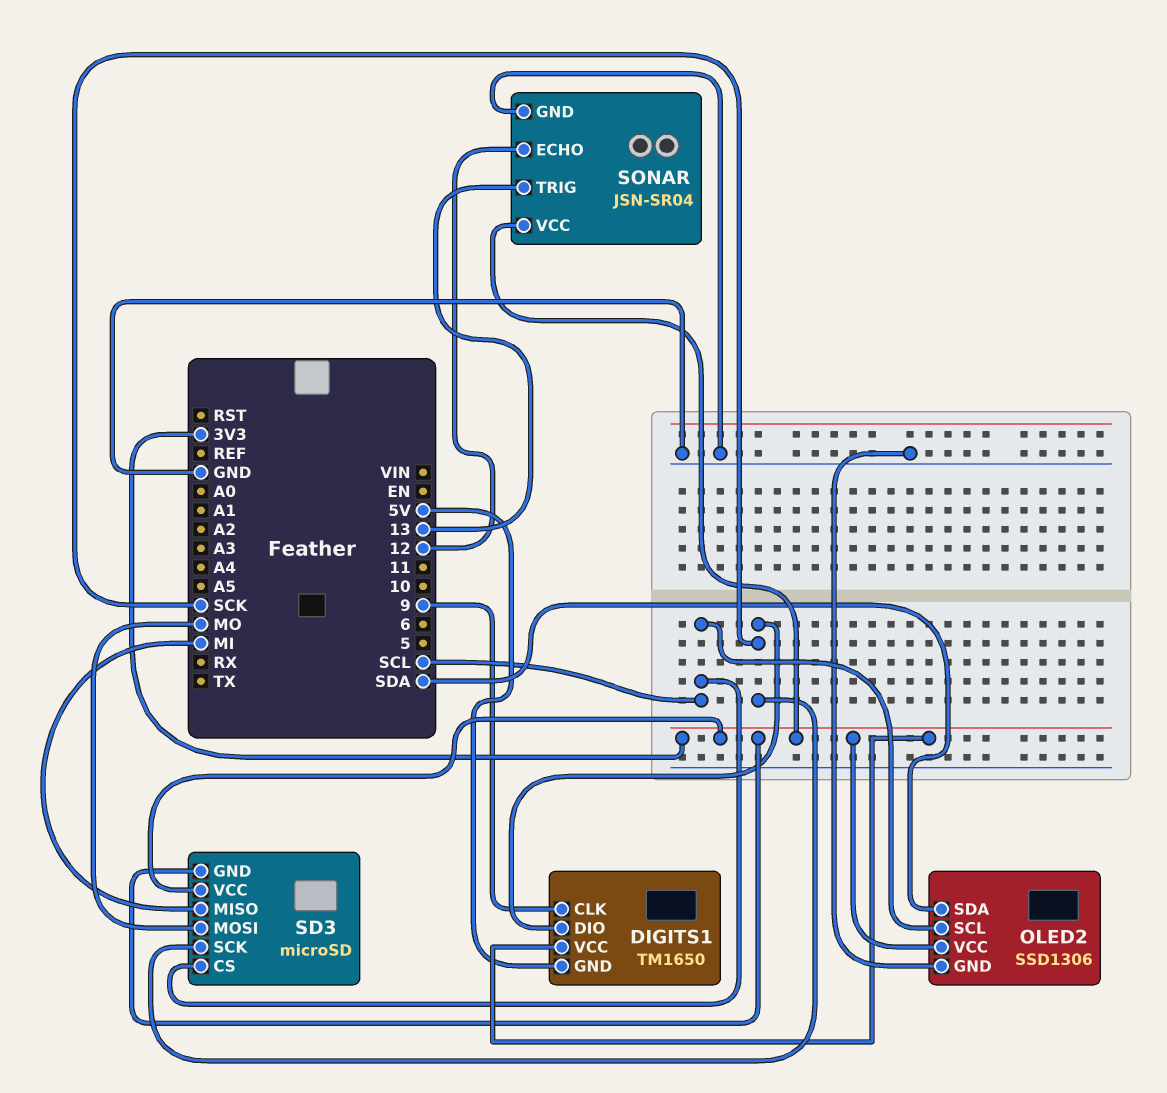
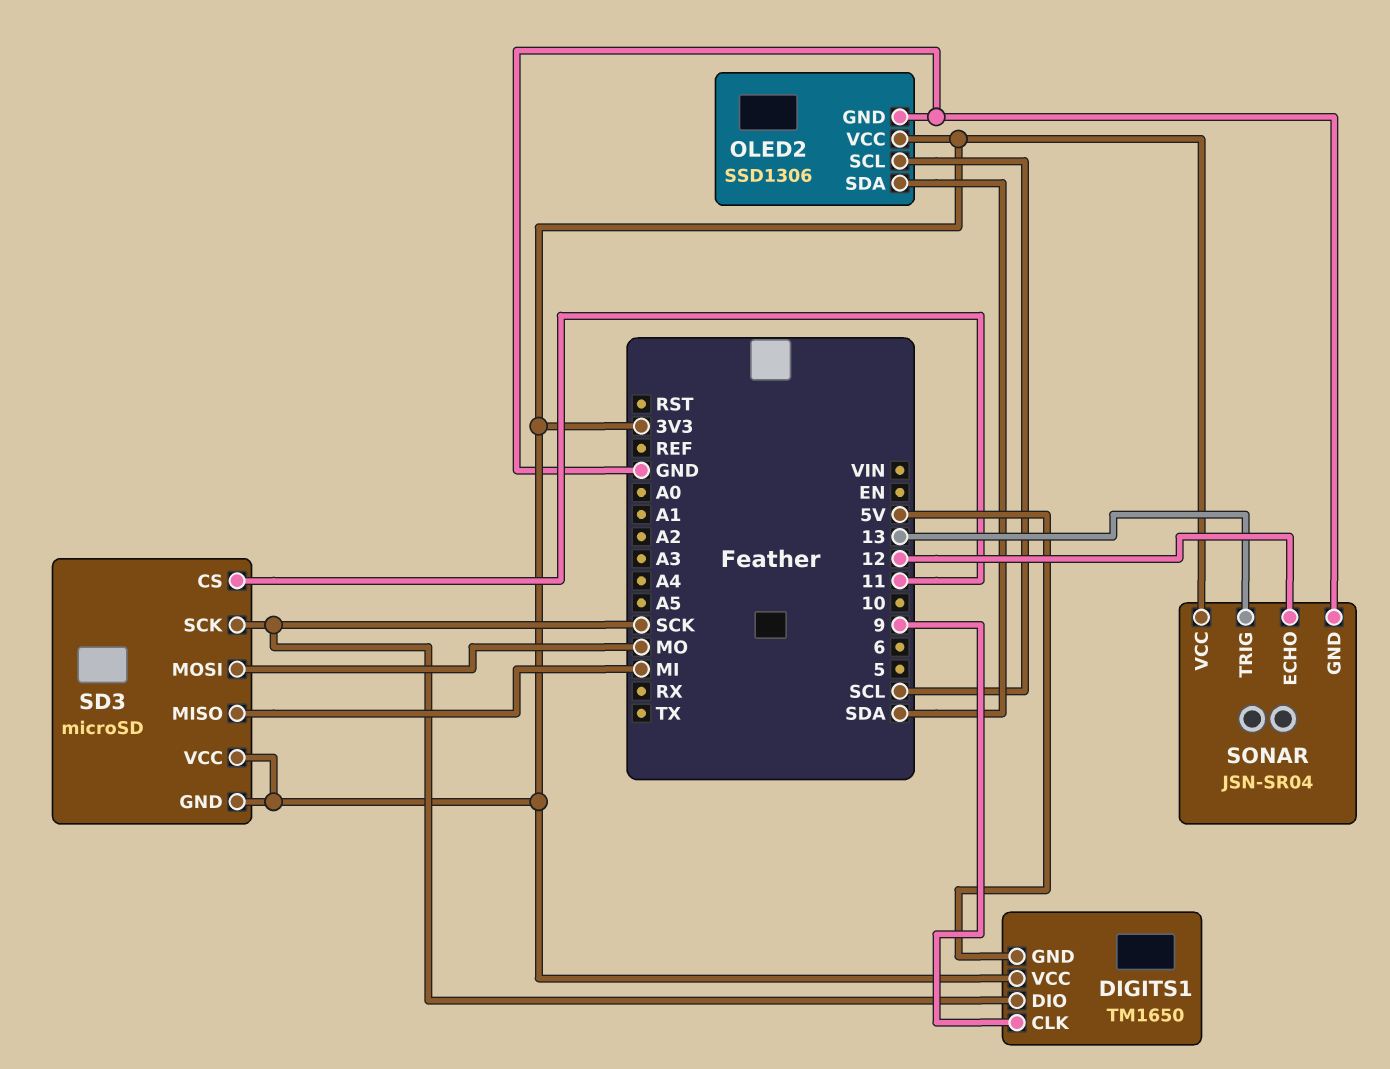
SD3 pin CS: SCL -> 11

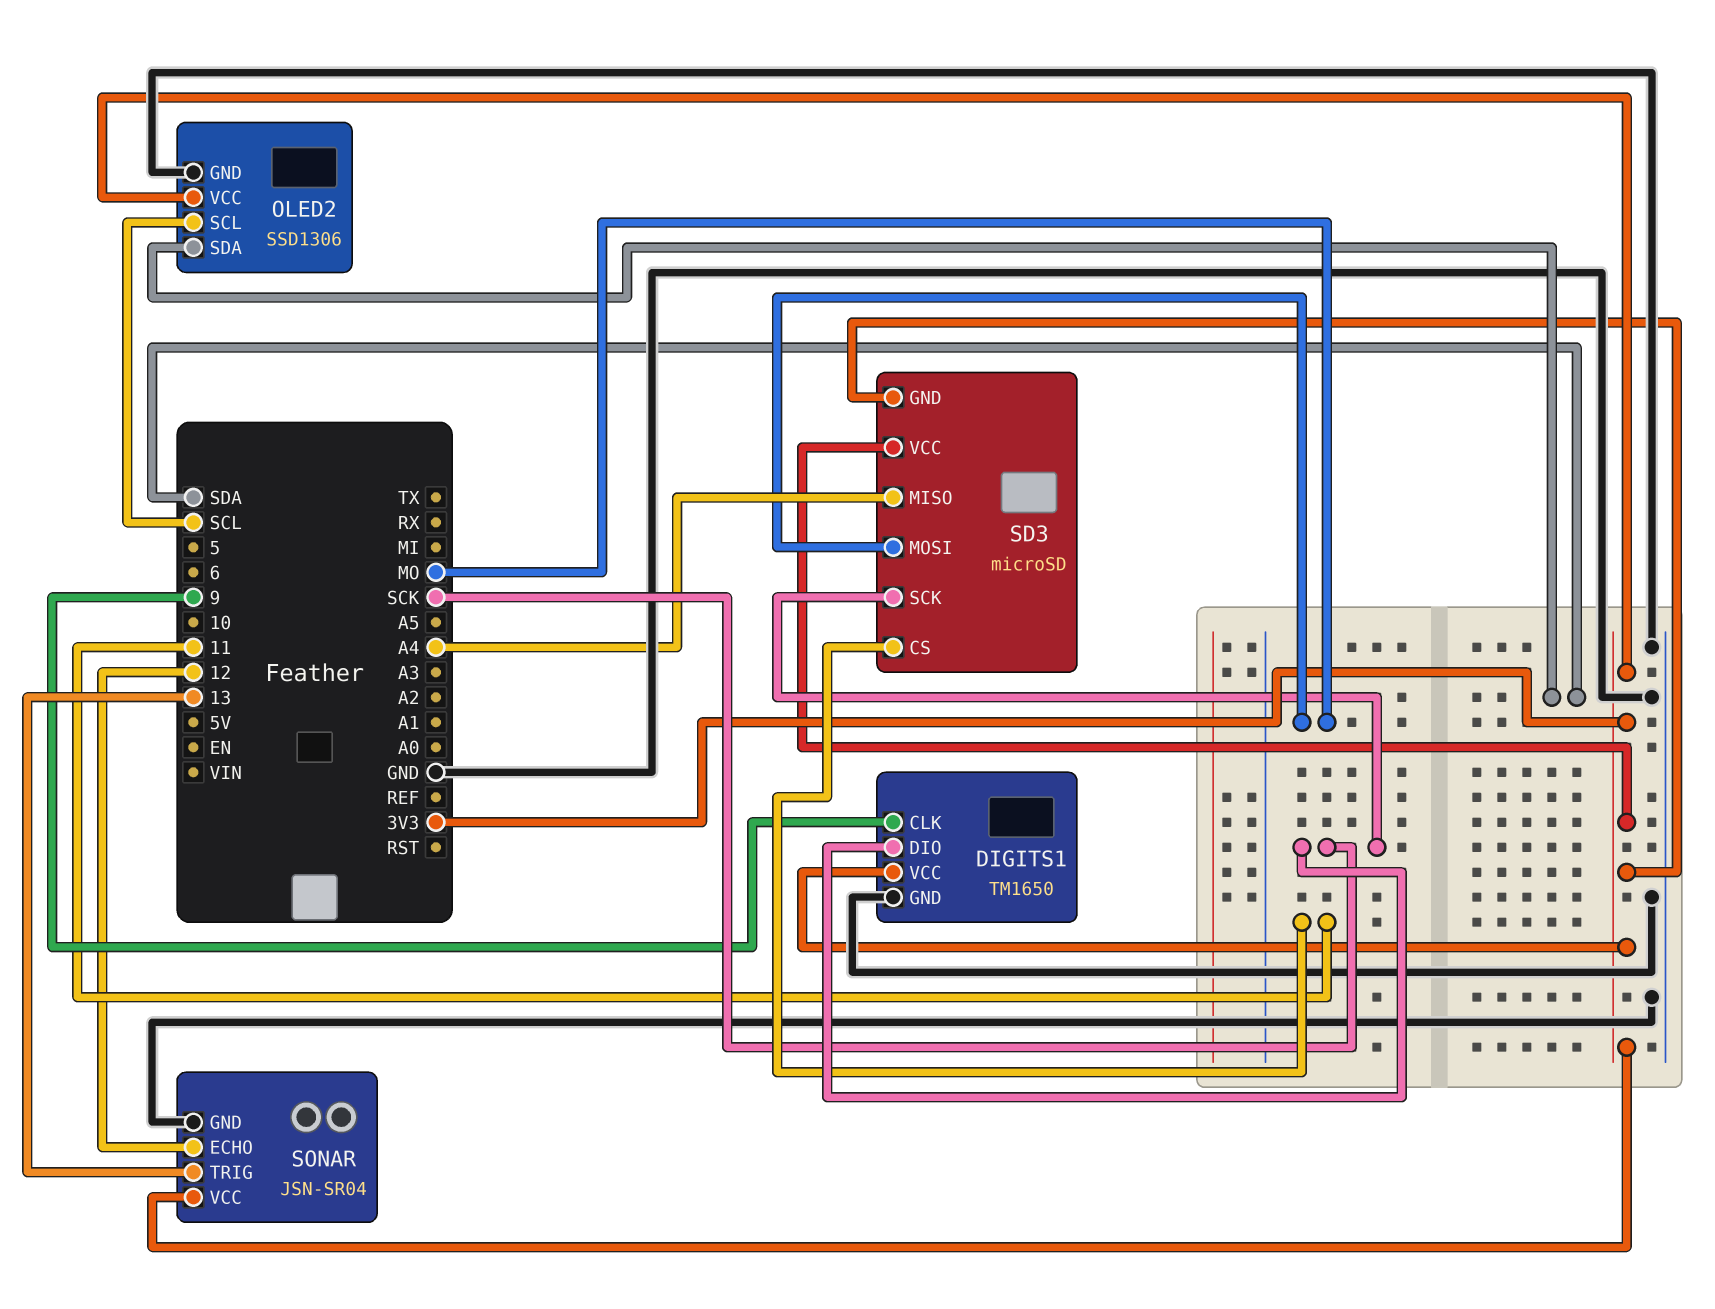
DIGITS1 pin GND: 5V -> GND
SD3 pin MISO: MI -> A4

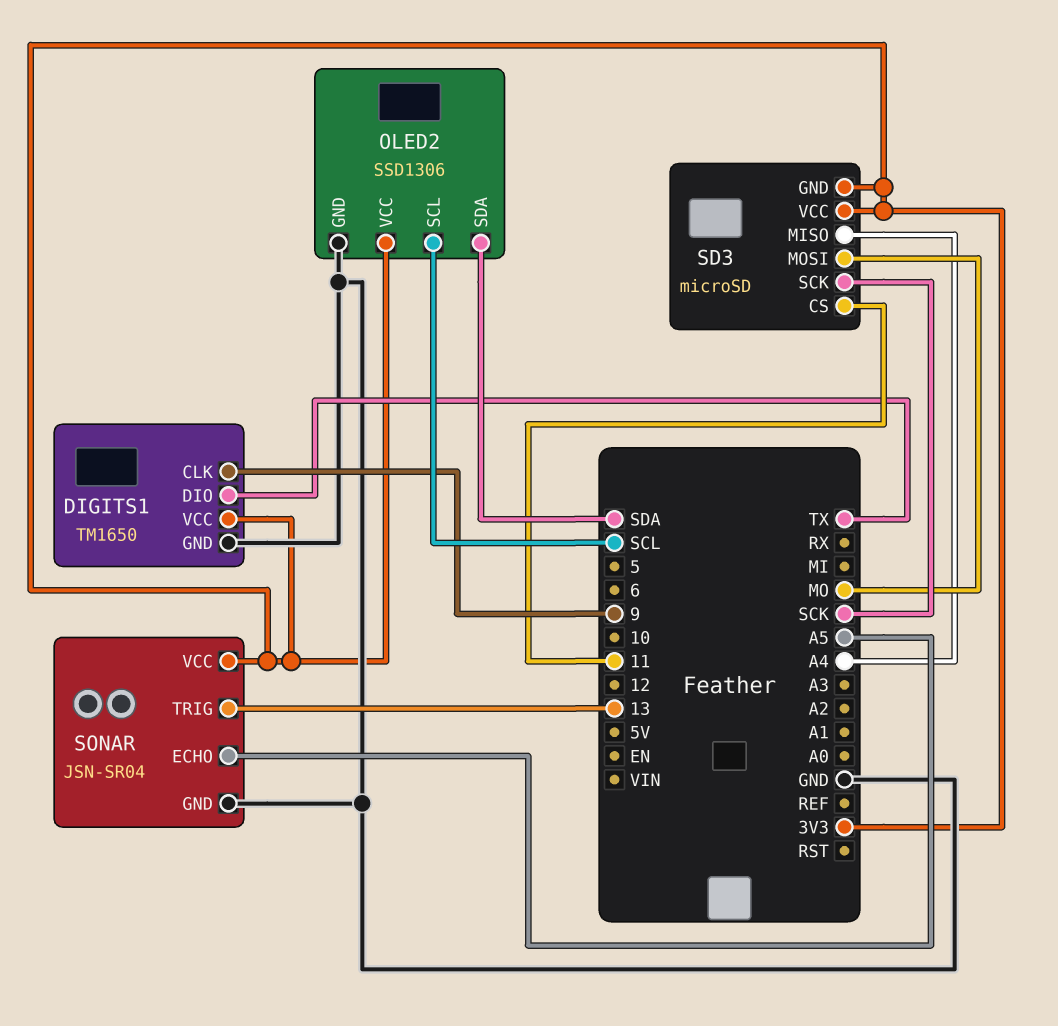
DIGITS1 pin DIO: SCK -> TX
SONAR pin ECHO: 12 -> A5

